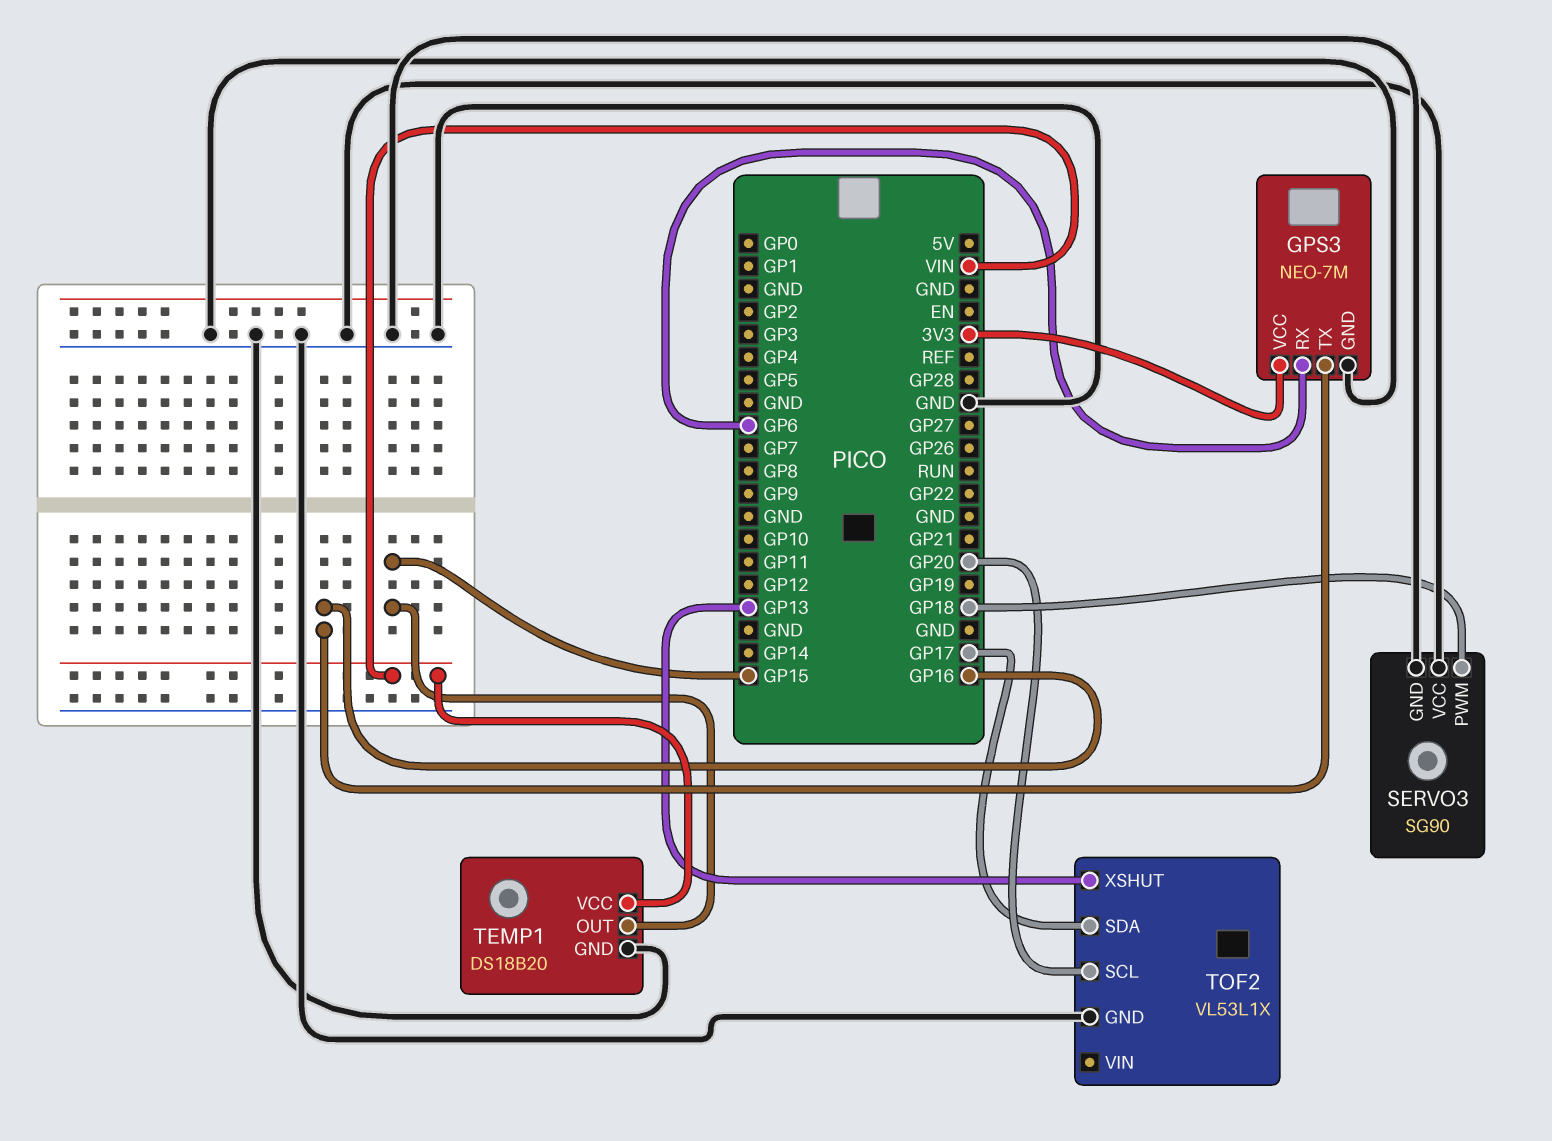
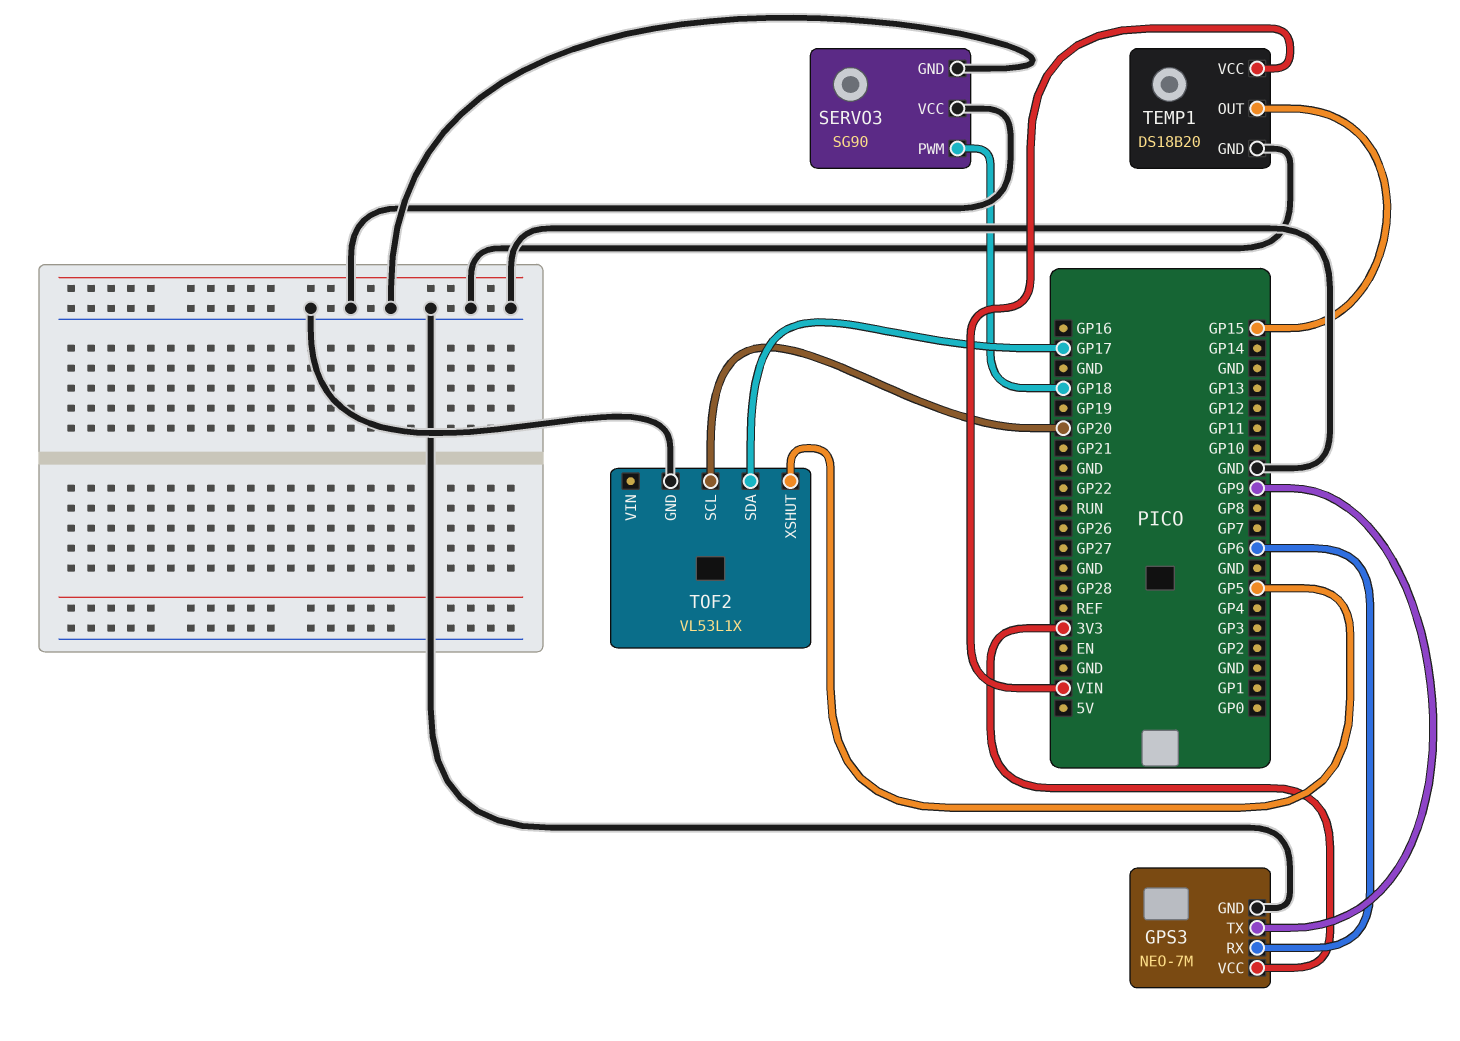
GPS3 pin TX: GP16 -> GP9
TOF2 pin XSHUT: GP13 -> GP5

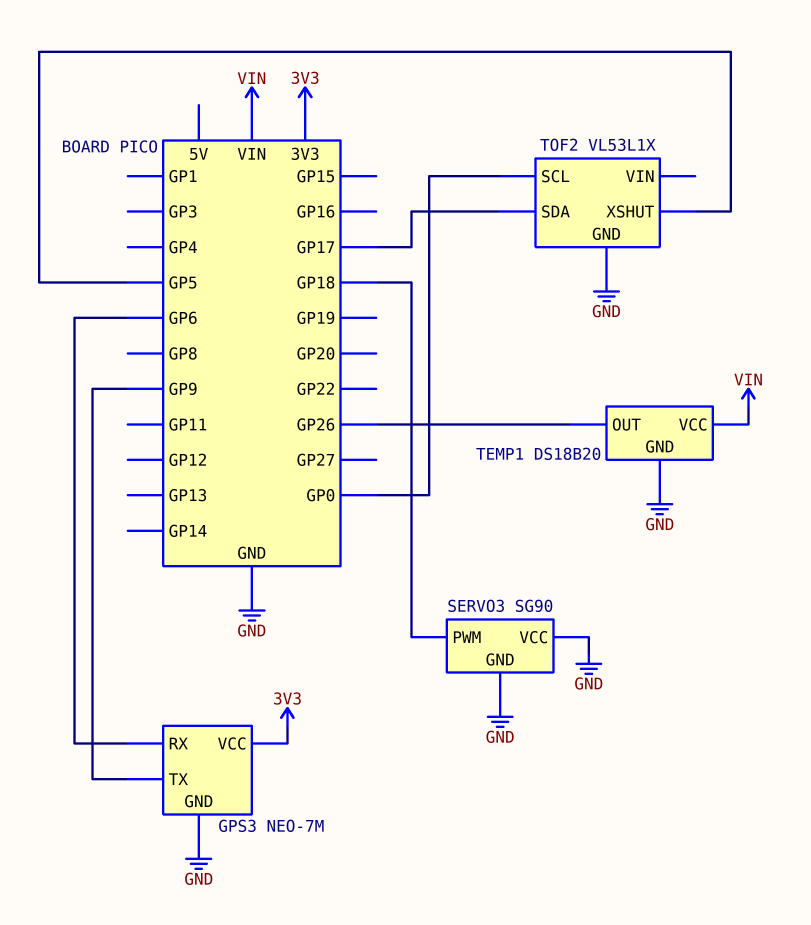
TEMP1 pin OUT: GP15 -> GP26
TOF2 pin SCL: GP20 -> GP0

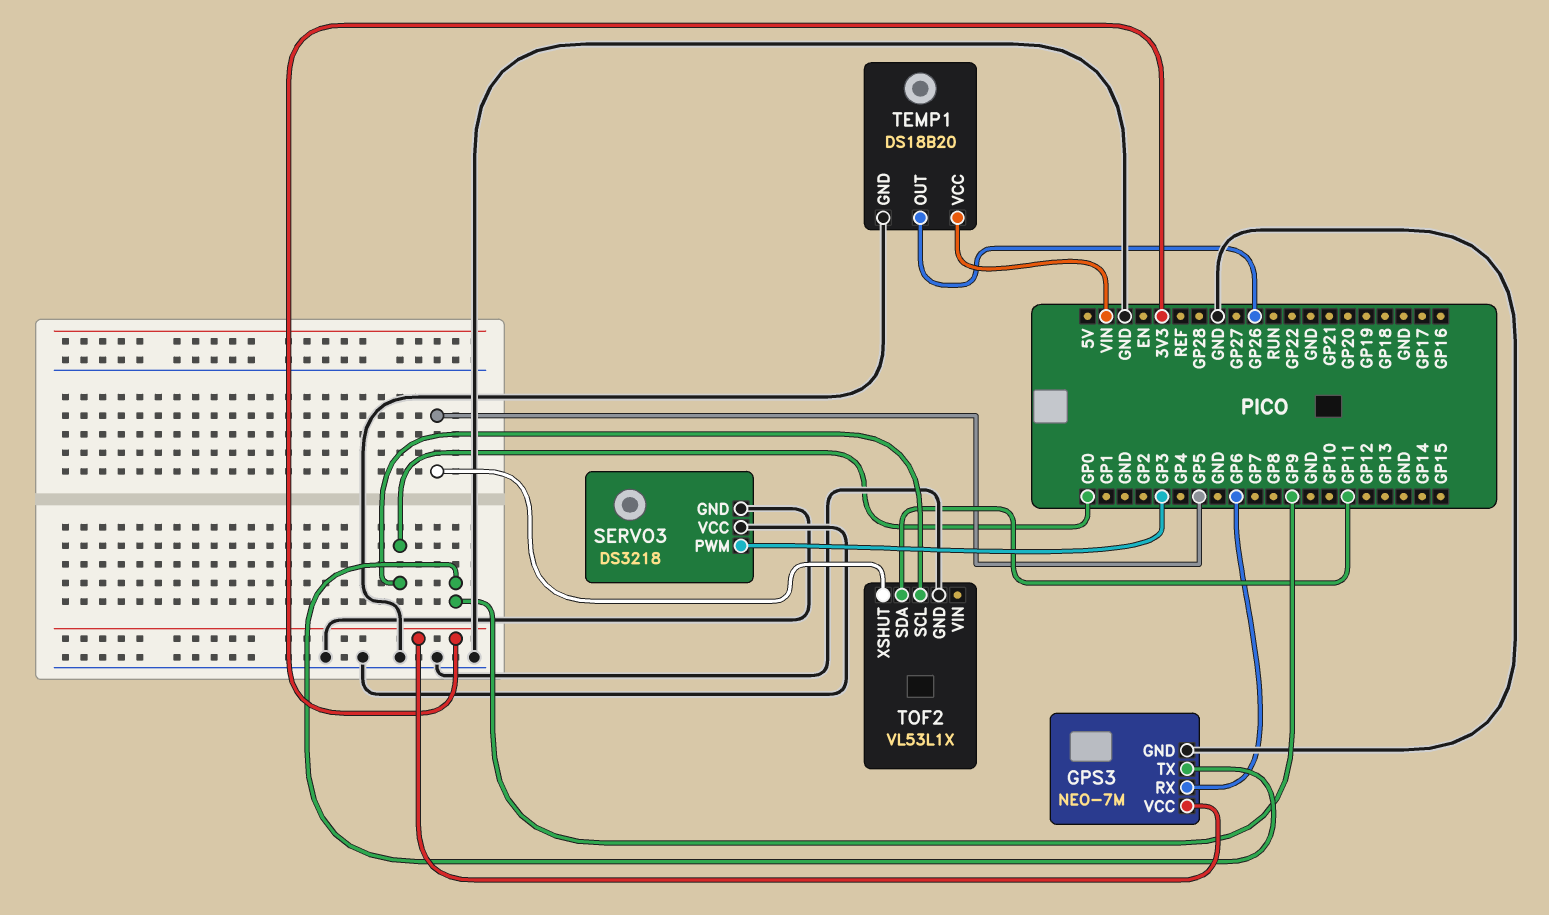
SERVO3: SG90 -> DS3218
SERVO3 pin PWM: GP18 -> GP3
TOF2 pin SDA: GP17 -> GP11

